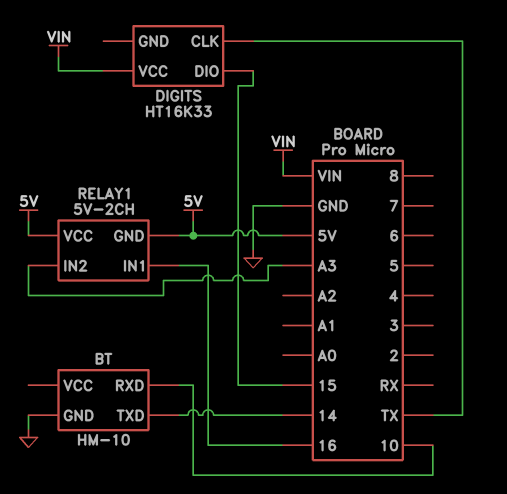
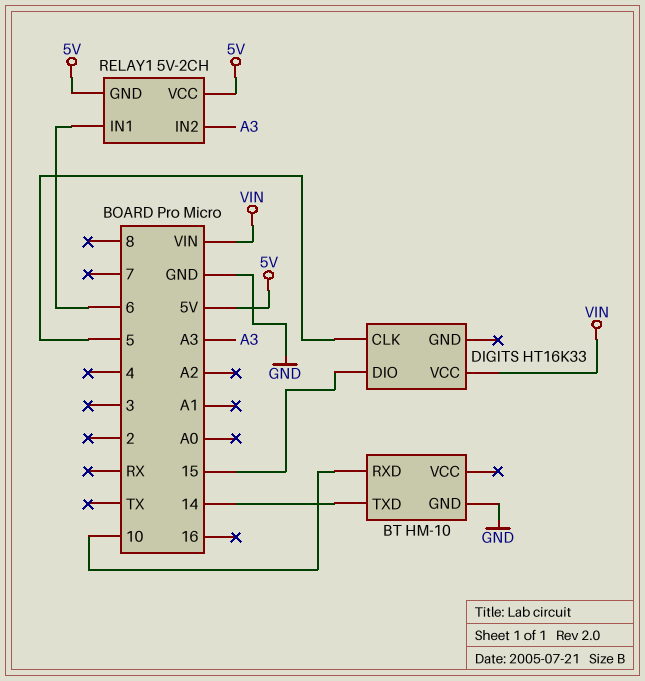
DIGITS pin CLK: TX -> 5
RELAY1 pin IN1: 16 -> 6

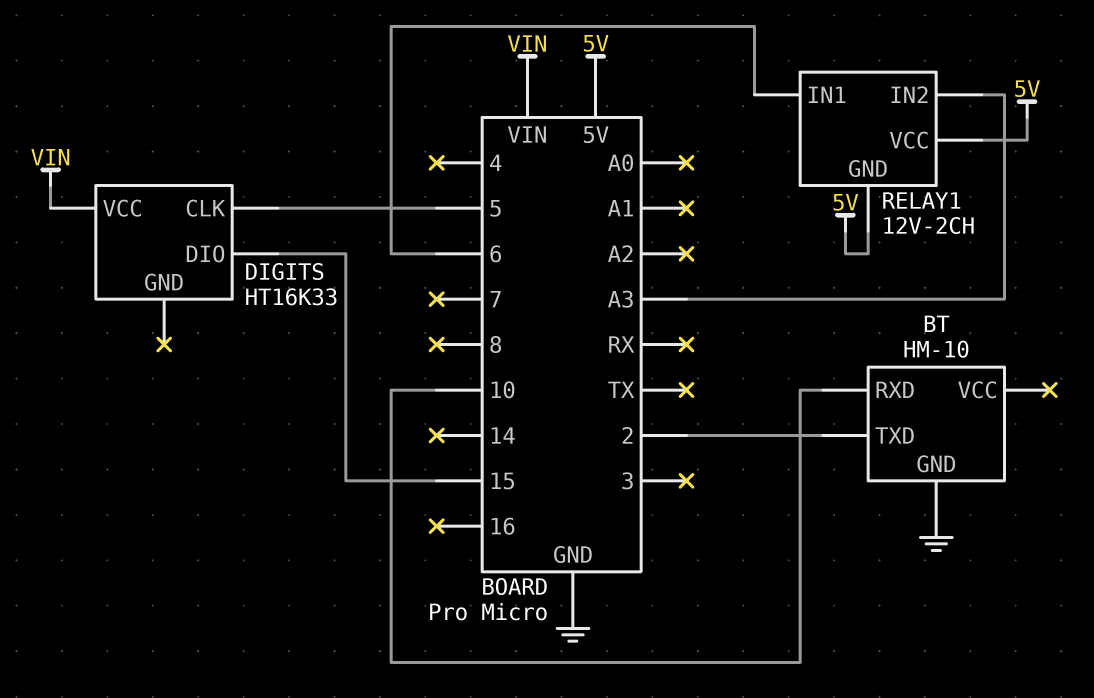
BT pin TXD: 14 -> 2
RELAY1: 5V-2CH -> 12V-2CH

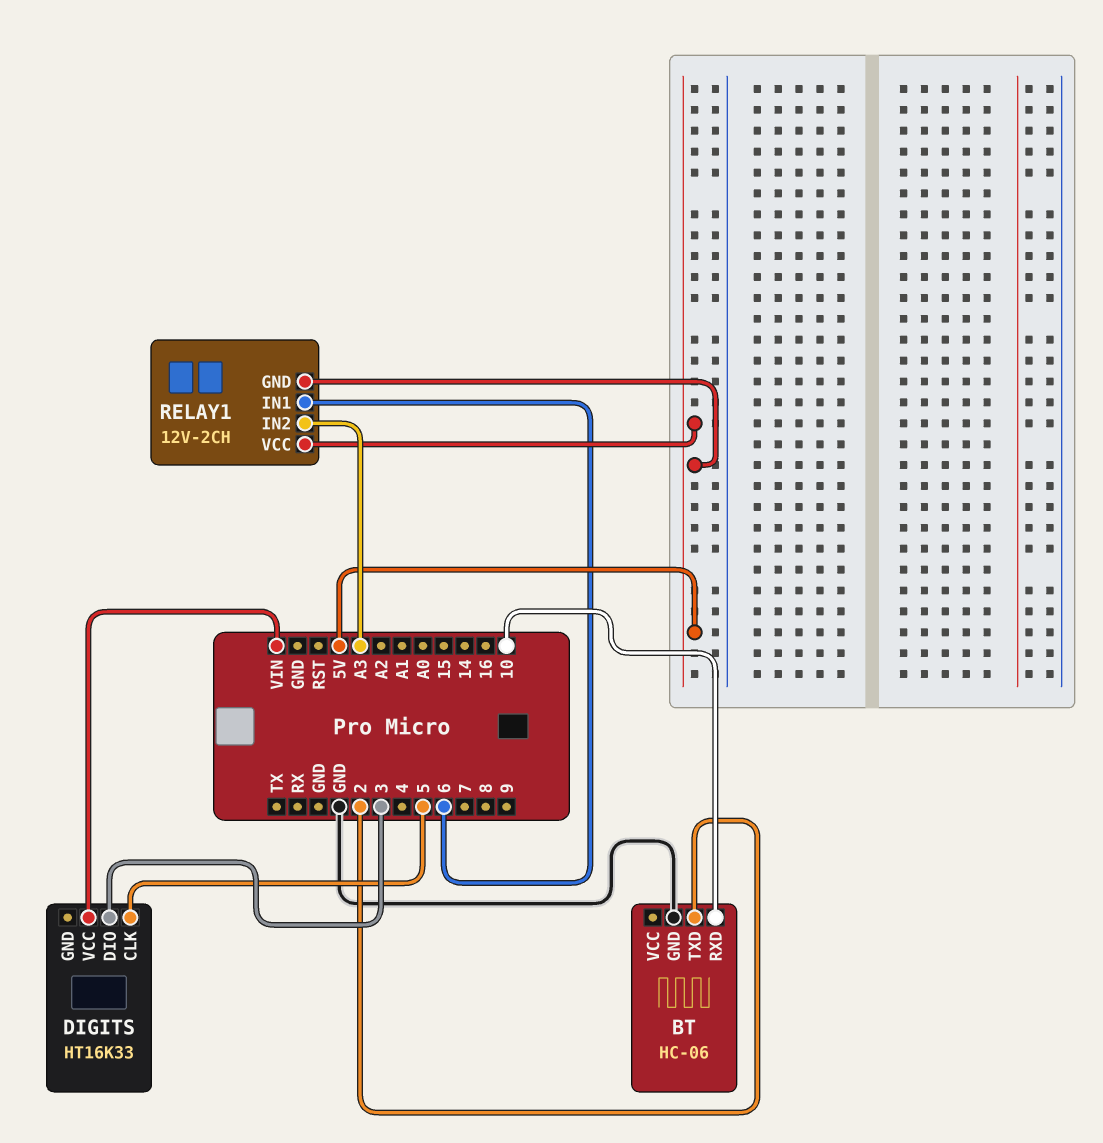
BT: HM-10 -> HC-06
DIGITS pin DIO: 15 -> 3

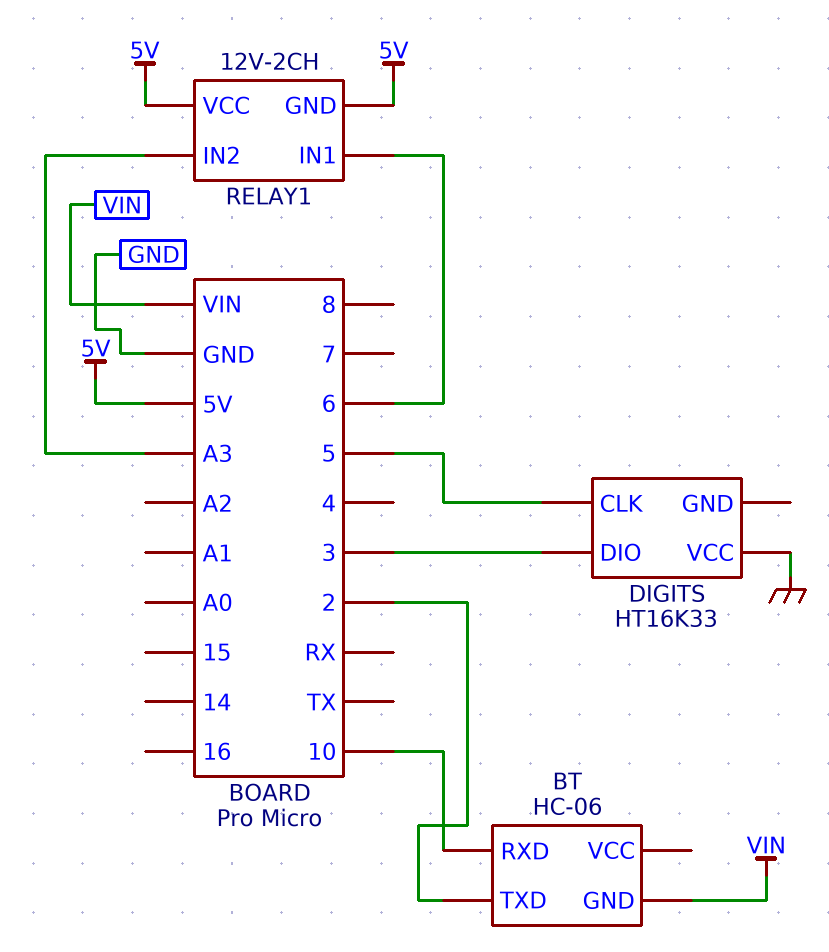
BT pin GND: GND -> VIN
DIGITS pin VCC: VIN -> GND

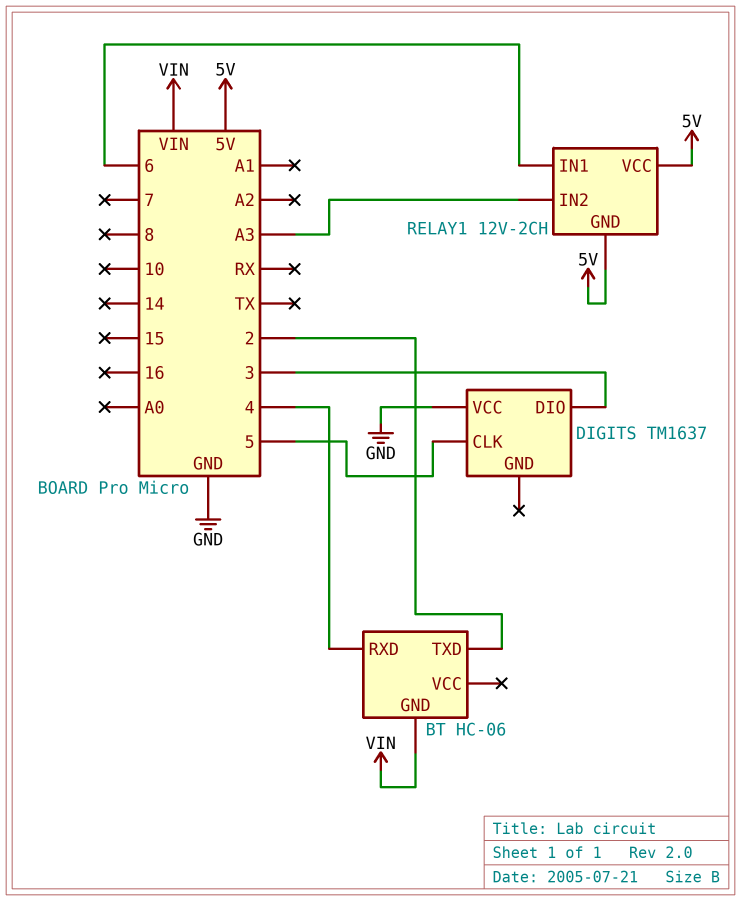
BT pin RXD: 10 -> 4
DIGITS: HT16K33 -> TM1637

